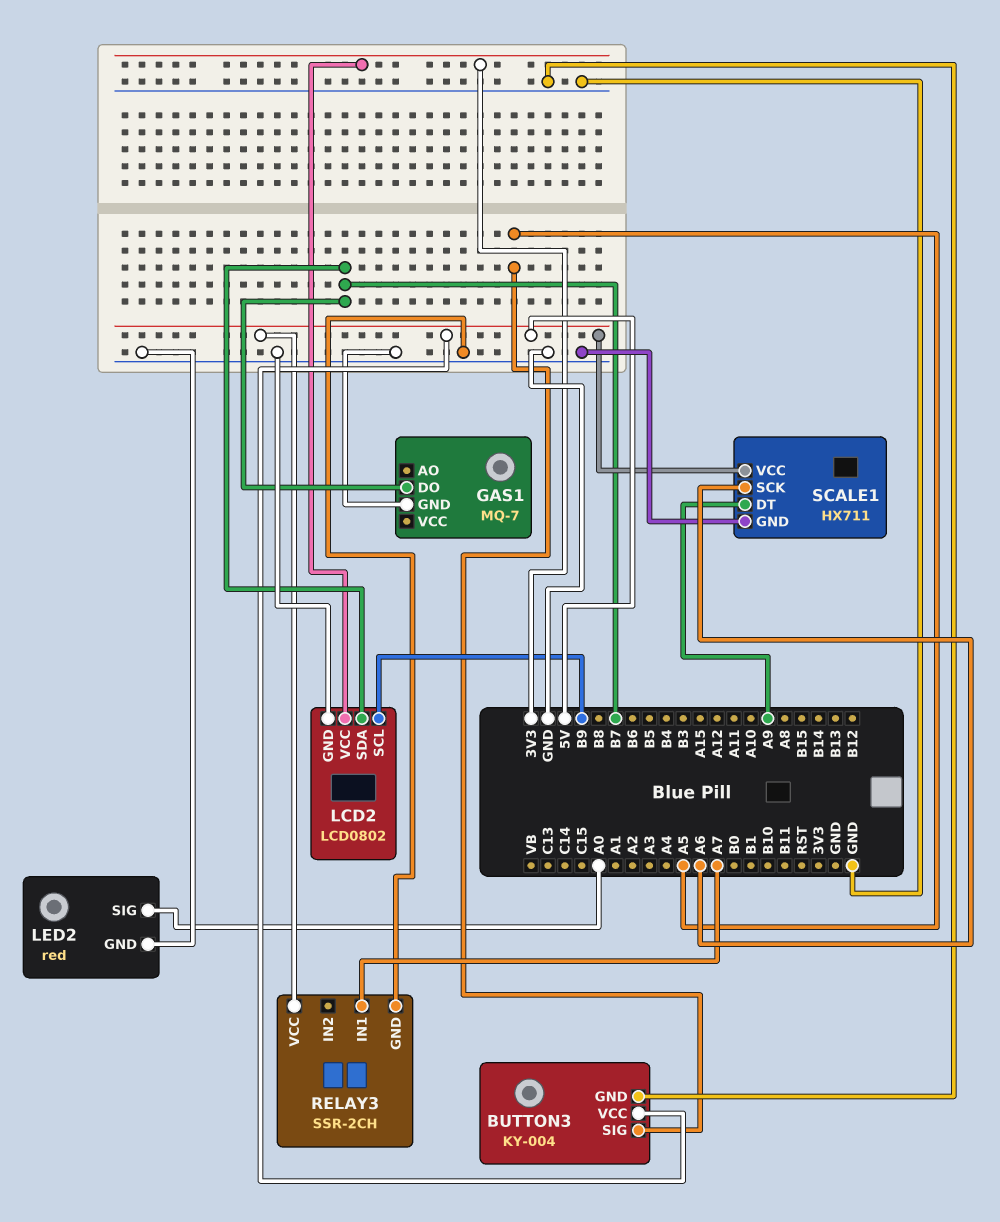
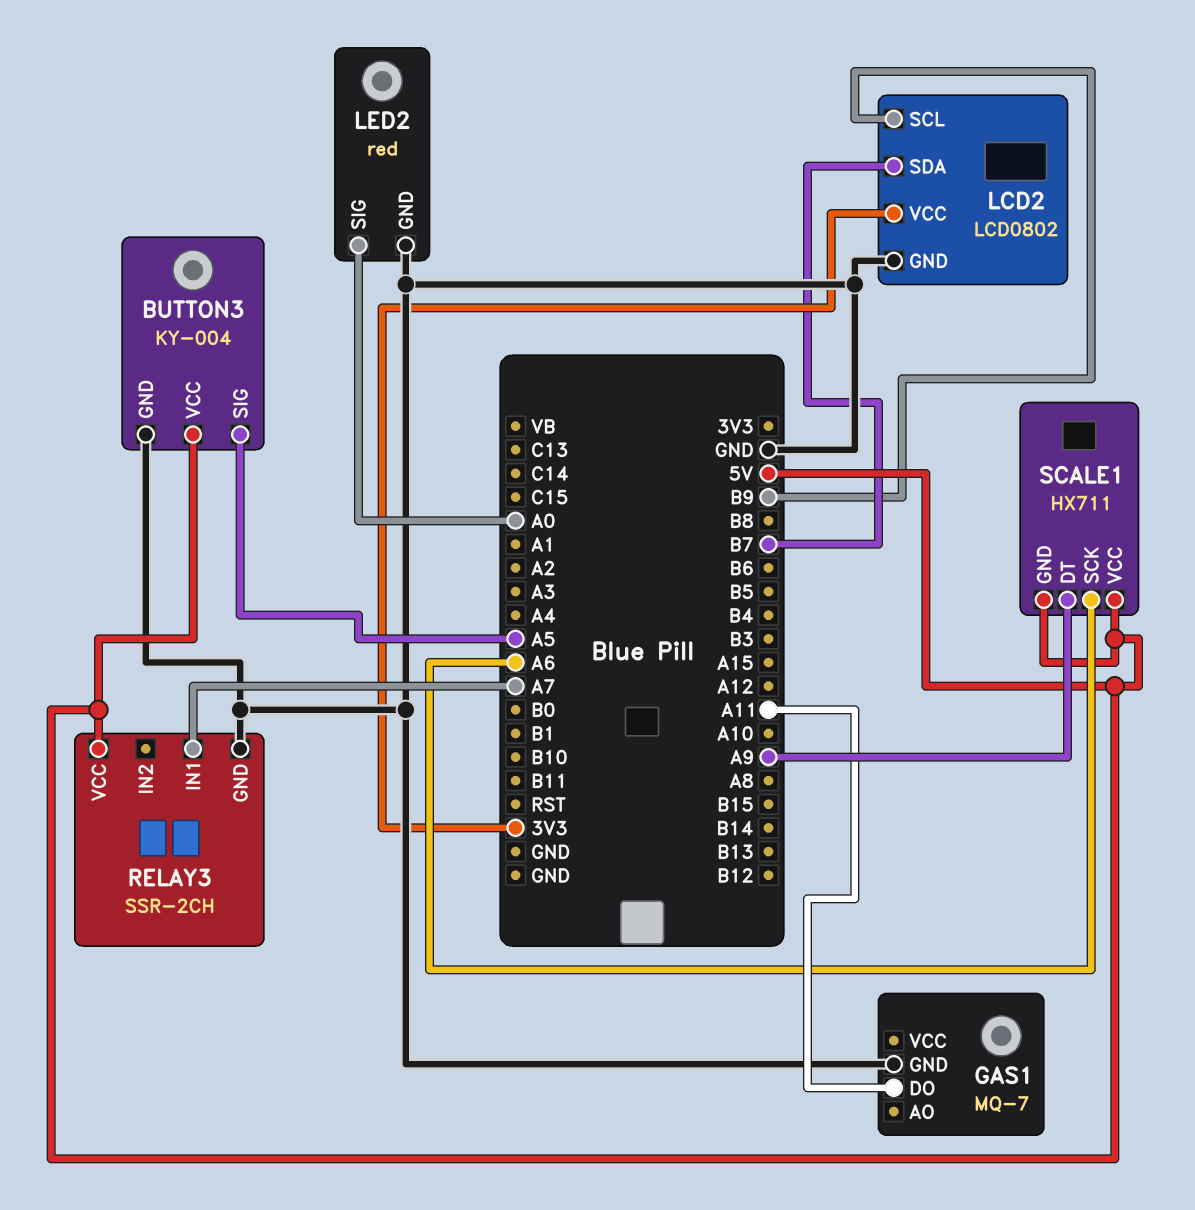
GAS1 pin DO: B7 -> A11
SCALE1 pin GND: GND -> 5V

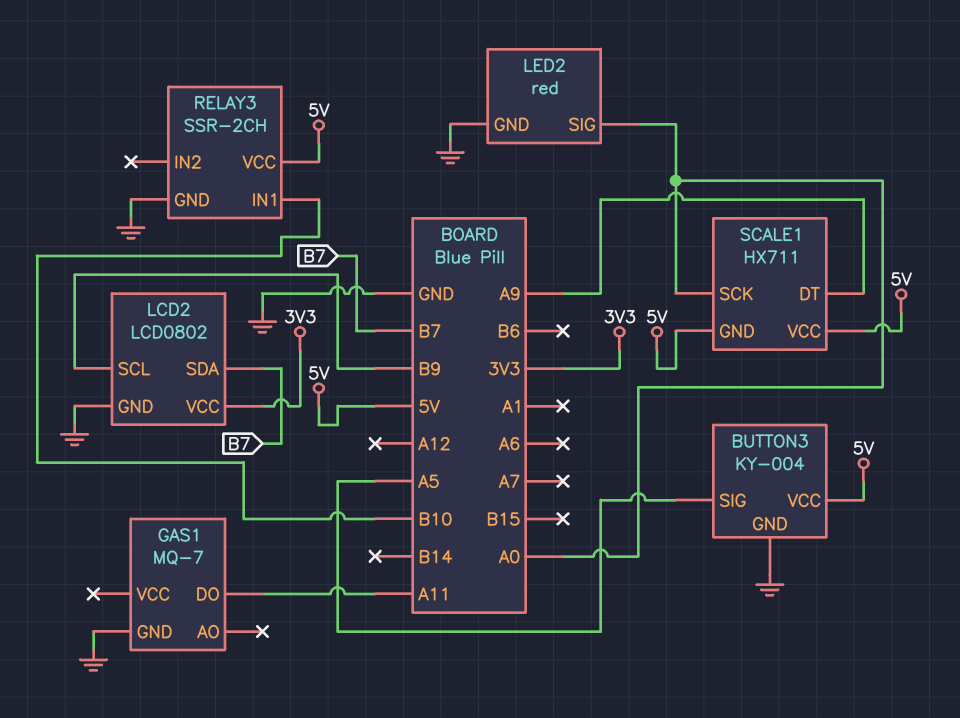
RELAY3 pin IN1: A7 -> B10
SCALE1 pin SCK: A6 -> A0

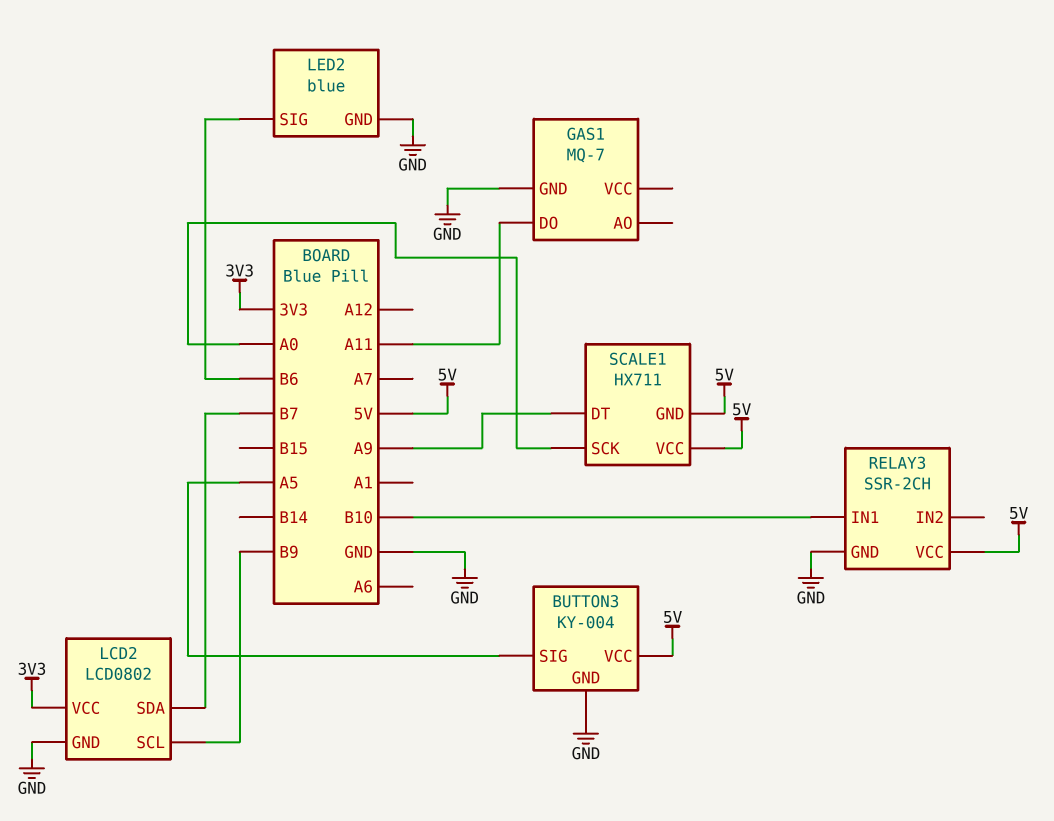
LED2: red -> blue
LED2 pin SIG: A0 -> B6

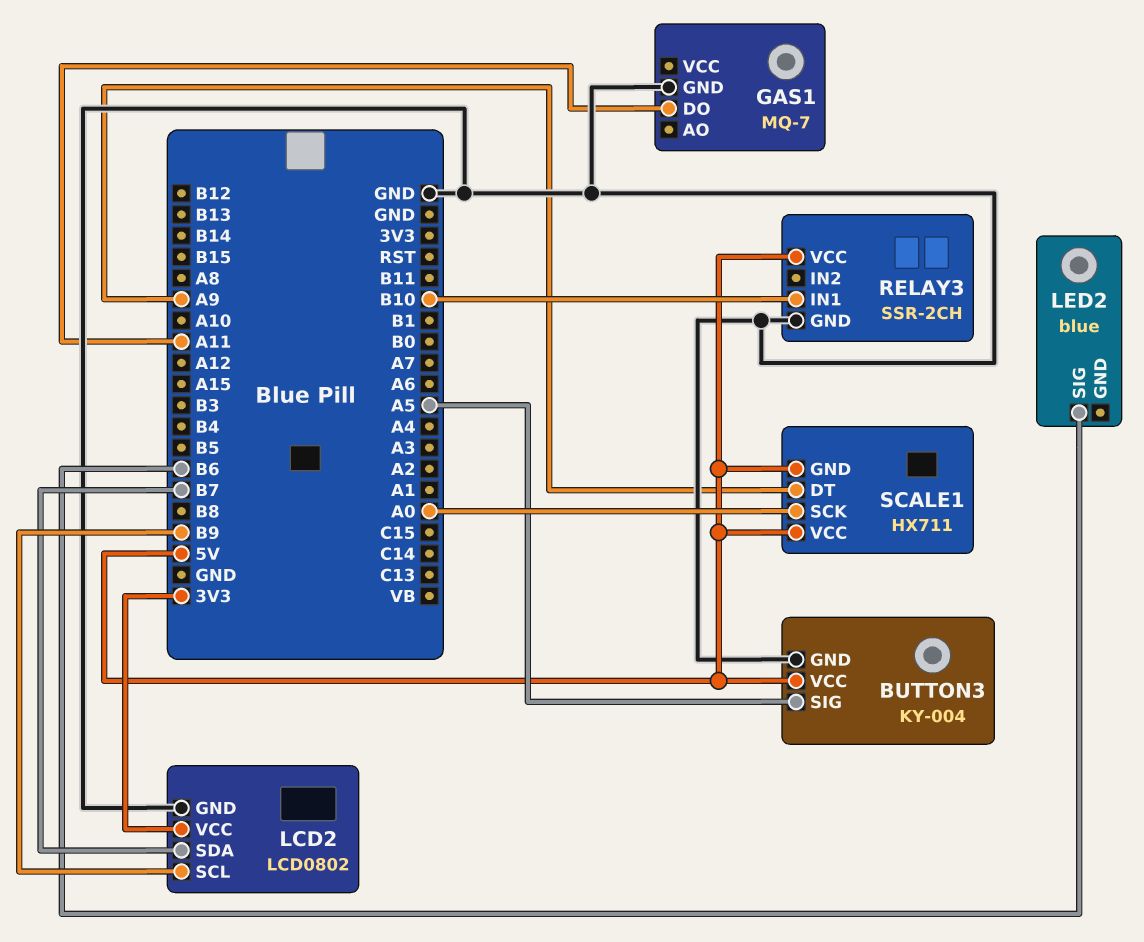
LED2 pin GND: GND -> none

